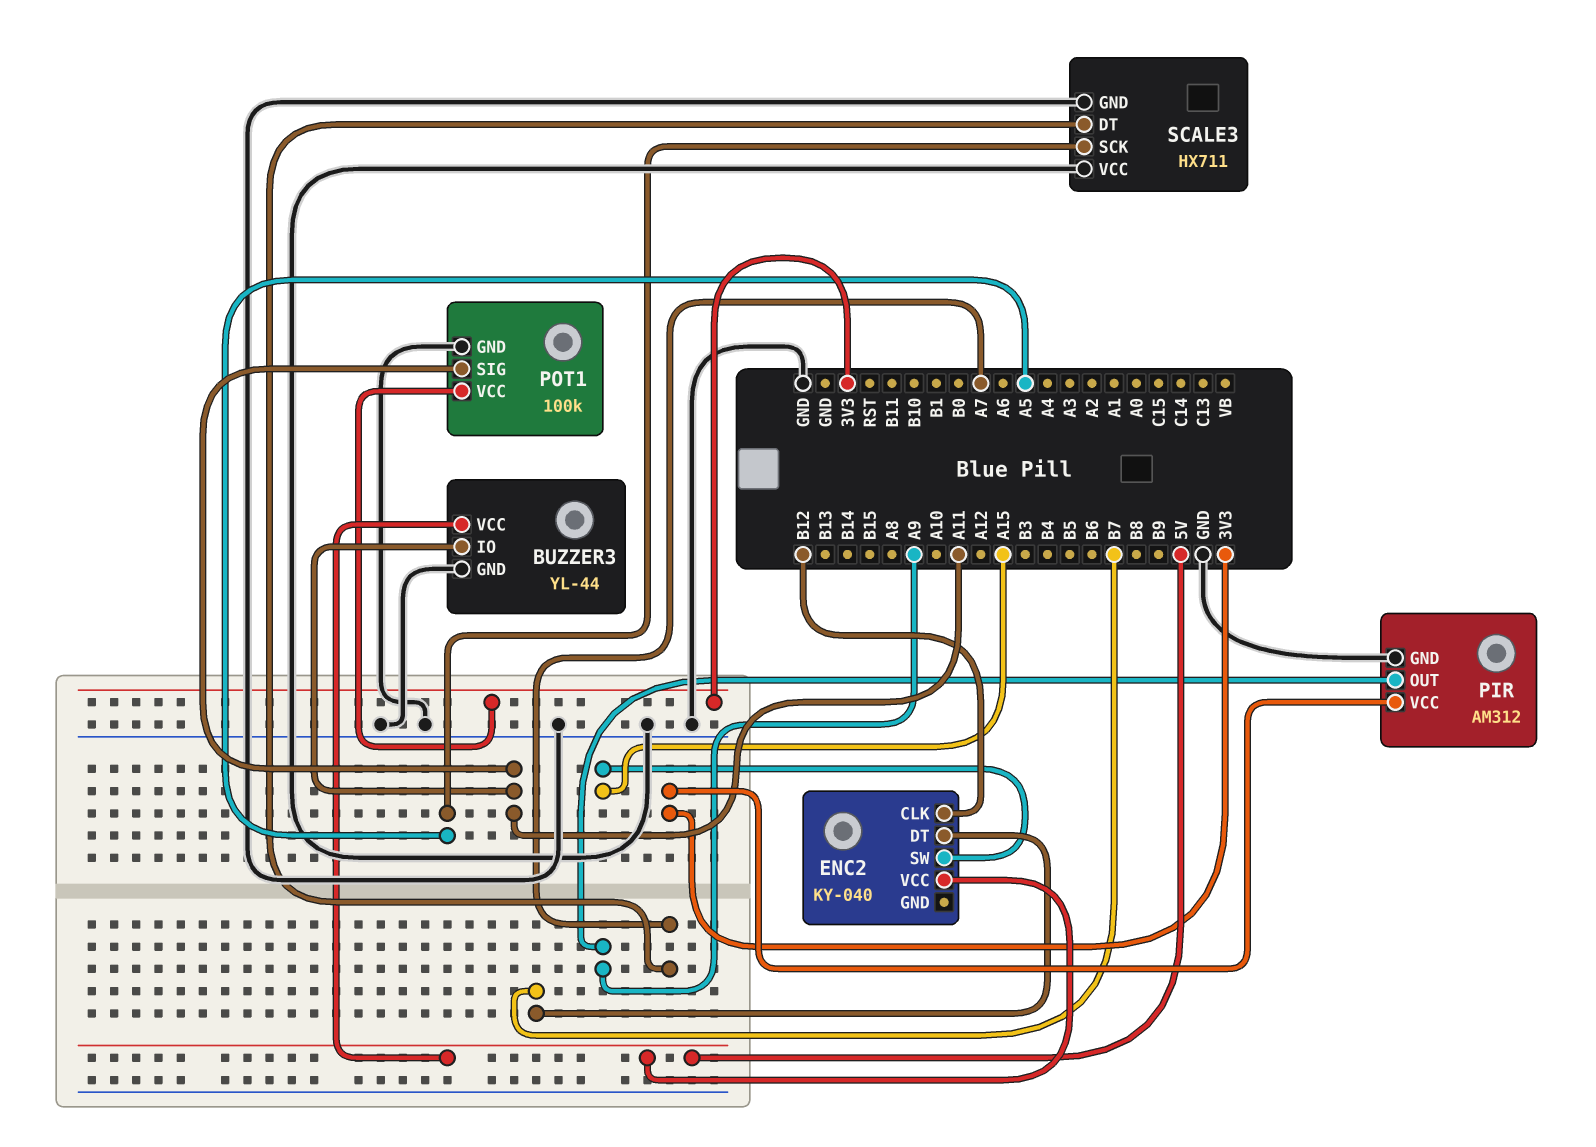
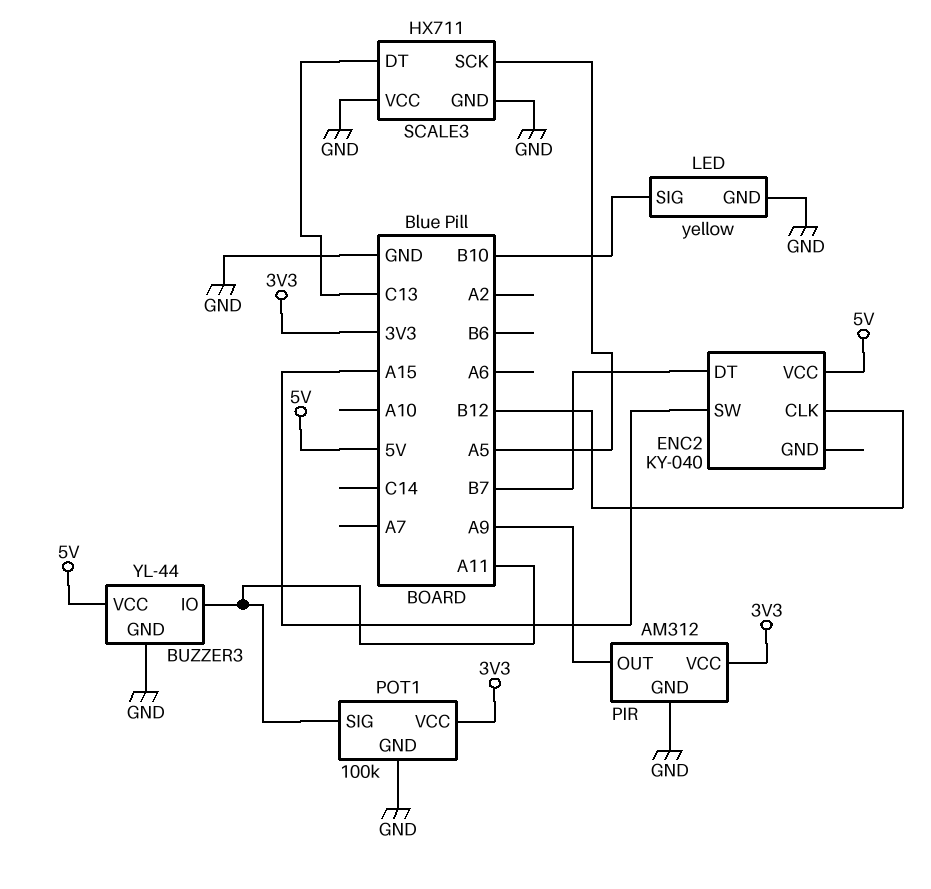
LED: none -> yellow
LED pin GND: none -> GND
LED pin SIG: none -> B10
SCALE3 pin DT: A7 -> C13

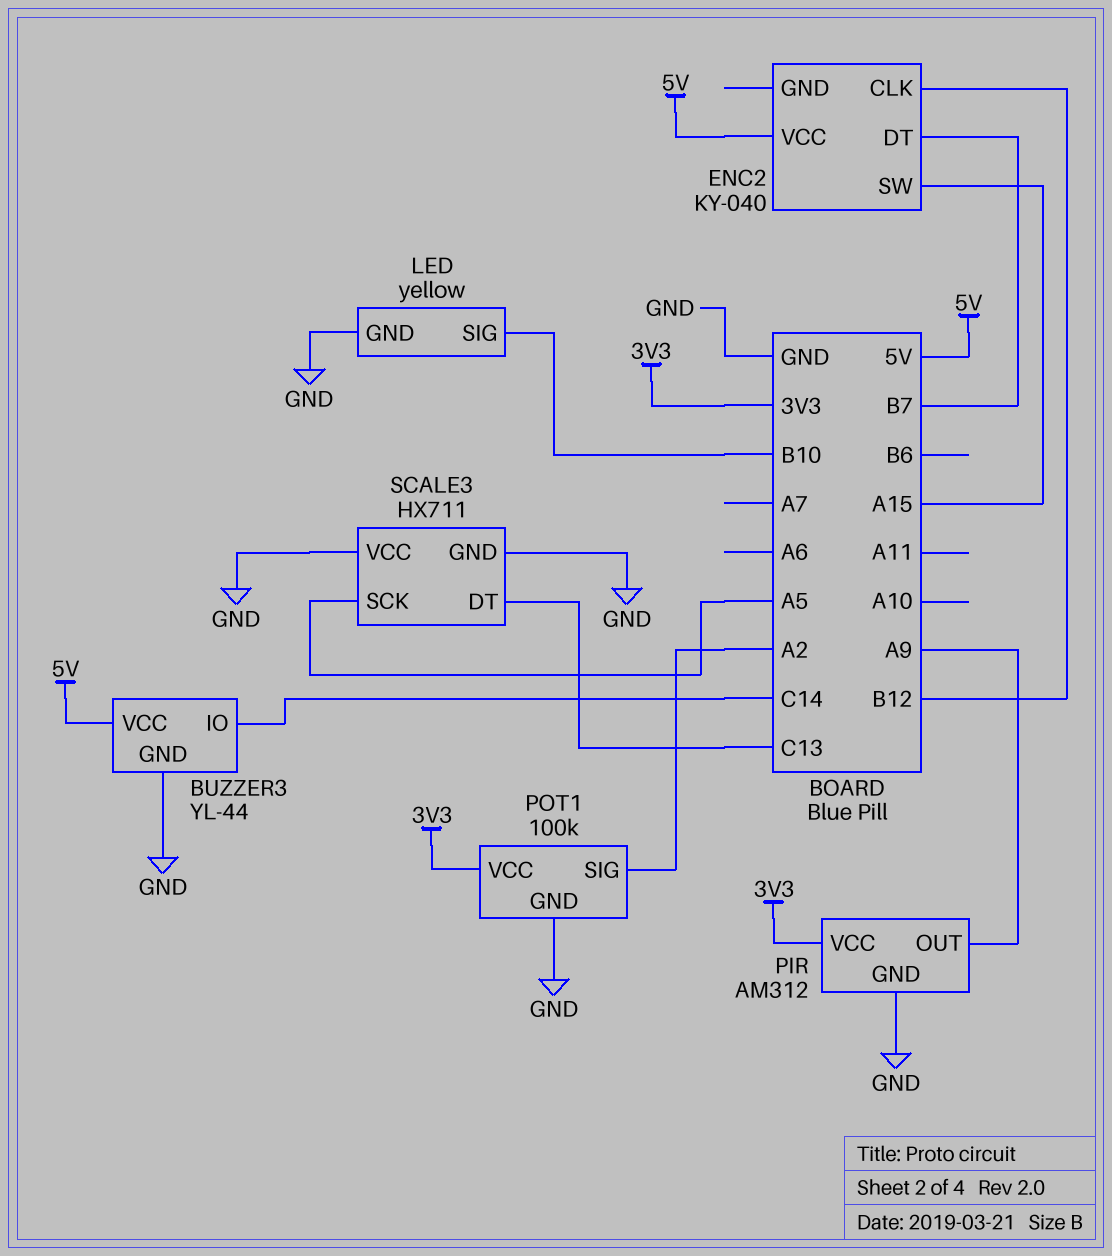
BUZZER3 pin IO: A11 -> C14
POT1 pin SIG: A11 -> A2

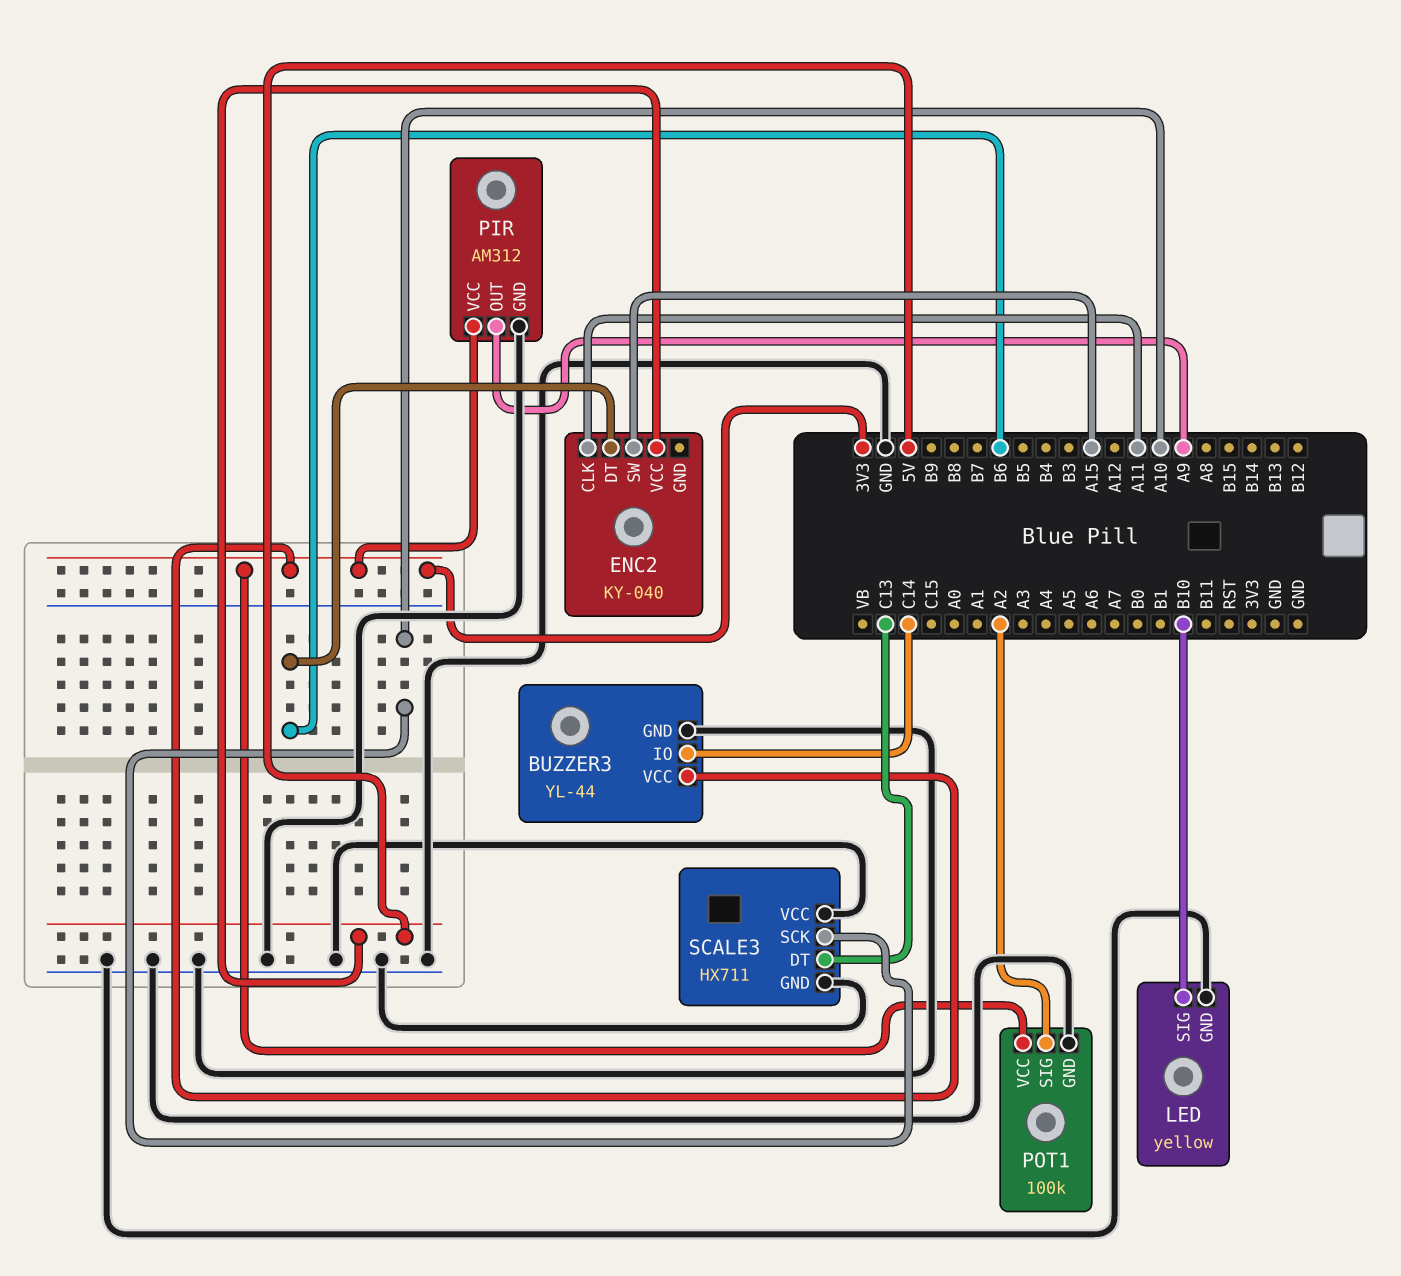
BUZZER3 pin VCC: 5V -> 3V3
ENC2 pin CLK: B12 -> A11
ENC2 pin DT: B7 -> B6
SCALE3 pin SCK: A5 -> A10

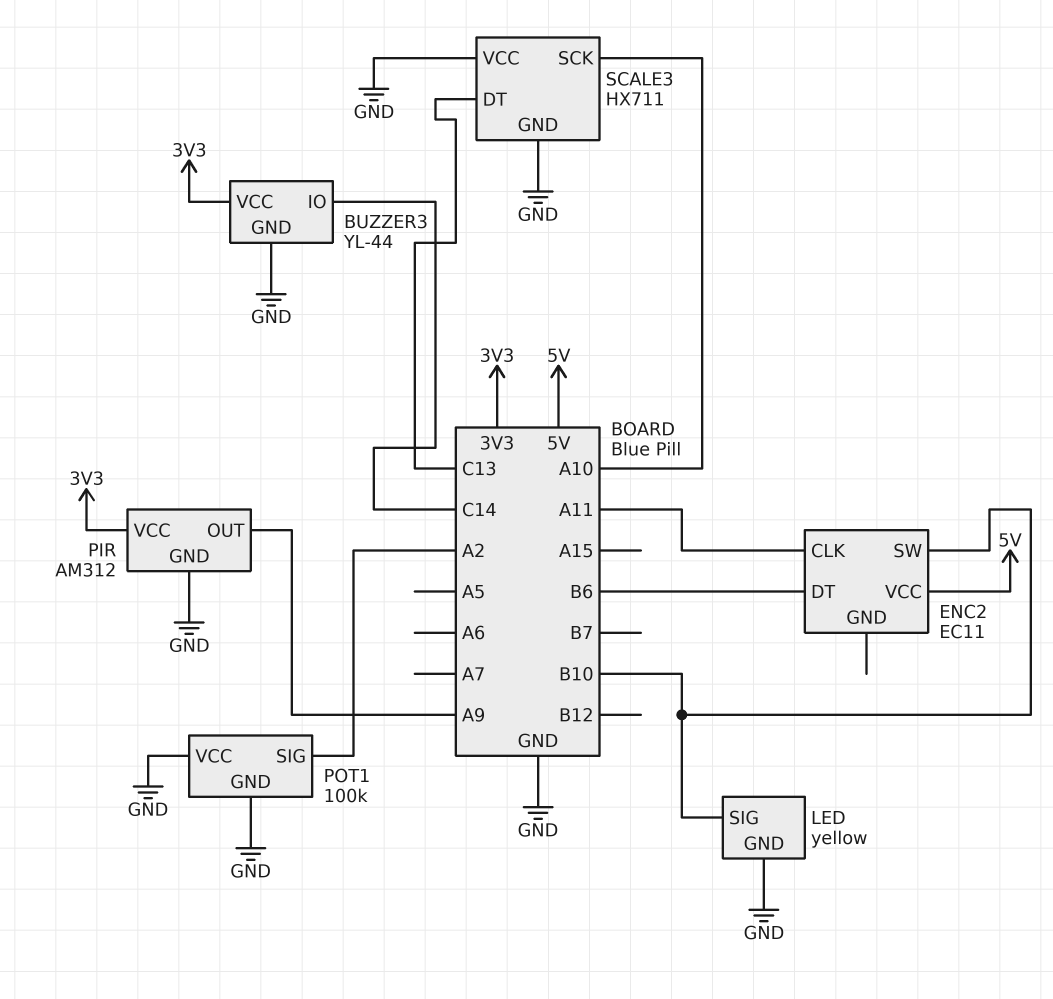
ENC2: KY-040 -> EC11
ENC2 pin SW: A15 -> B10
POT1 pin VCC: 3V3 -> GND

